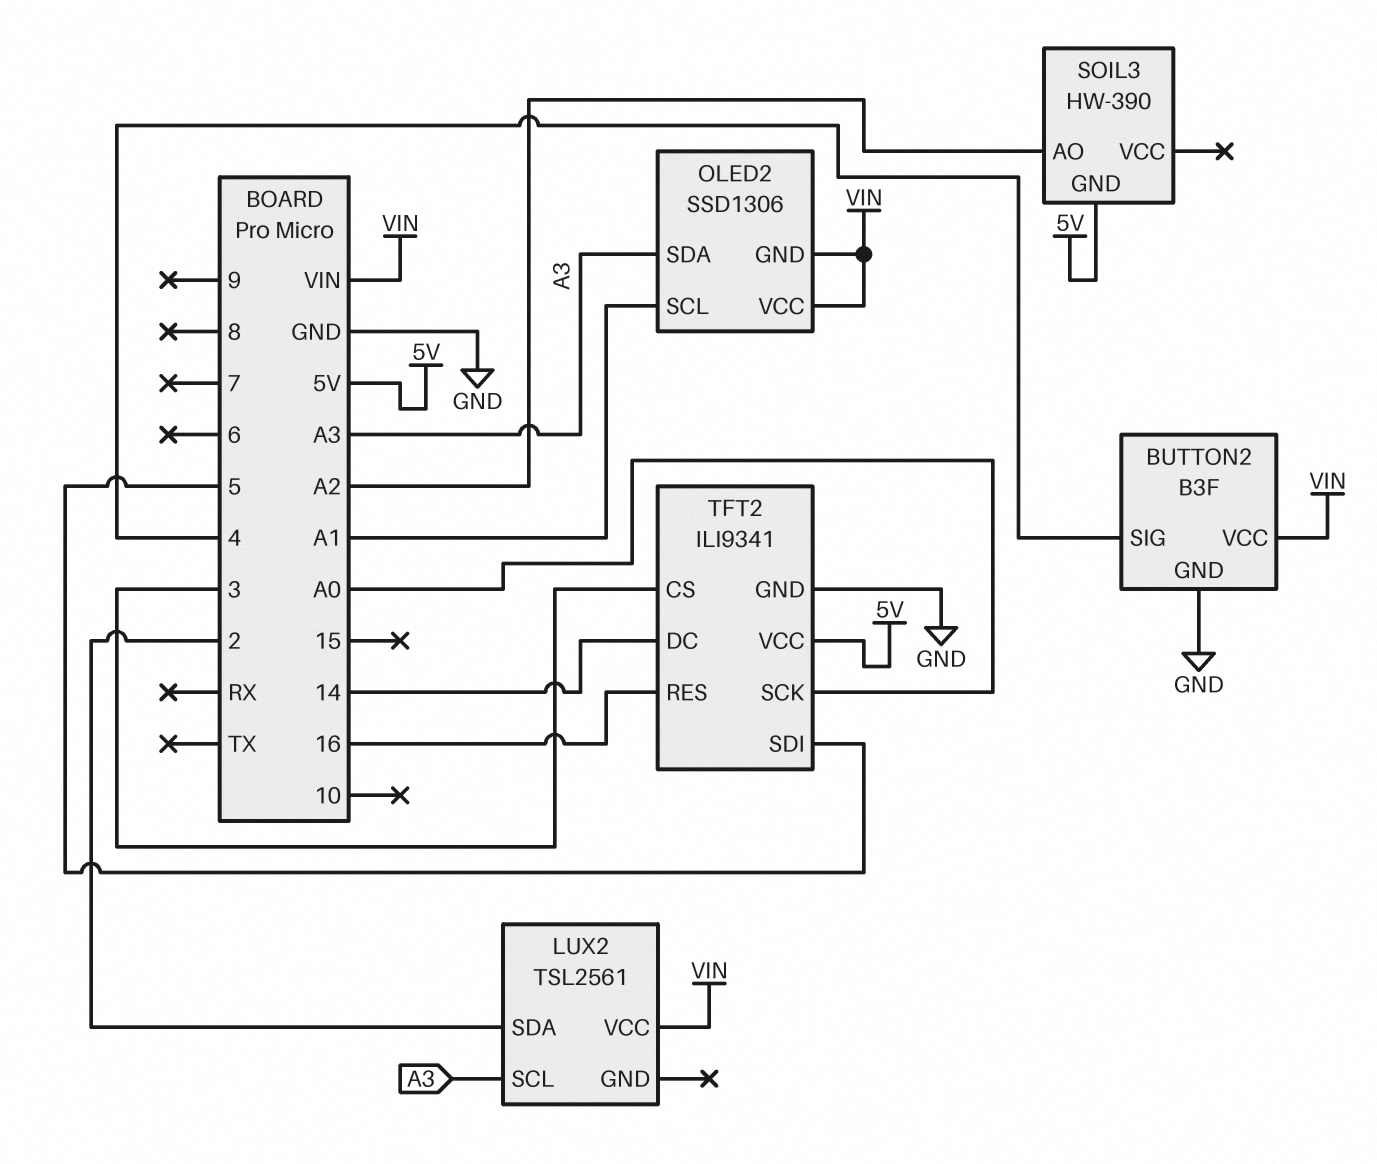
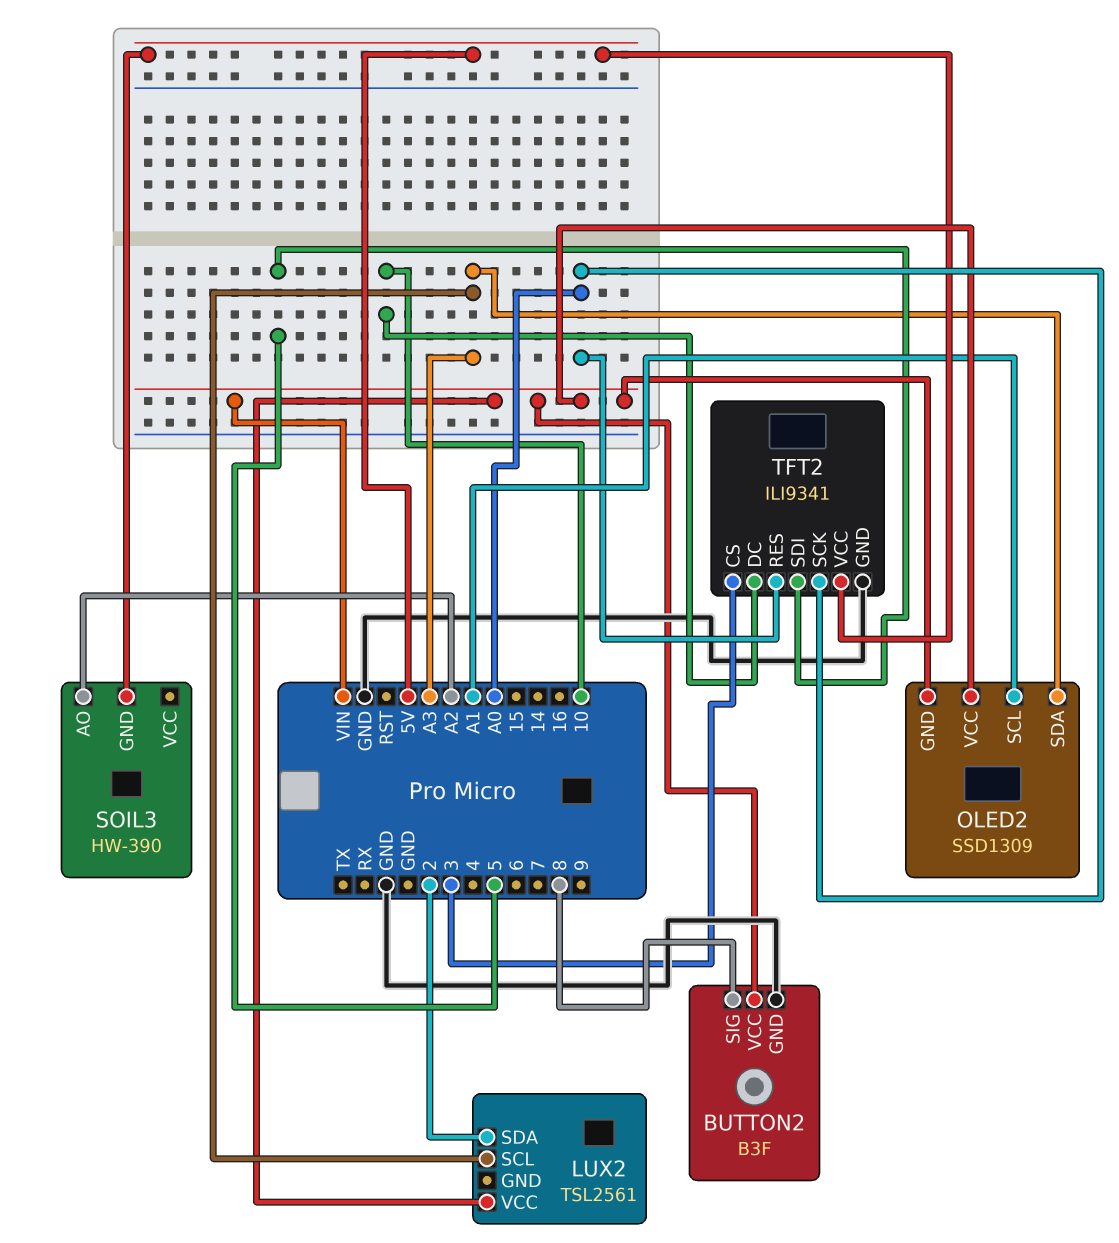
BUTTON2 pin SIG: 4 -> 8
OLED2: SSD1306 -> SSD1309
TFT2 pin DC: 14 -> 10
TFT2 pin RES: 16 -> A0

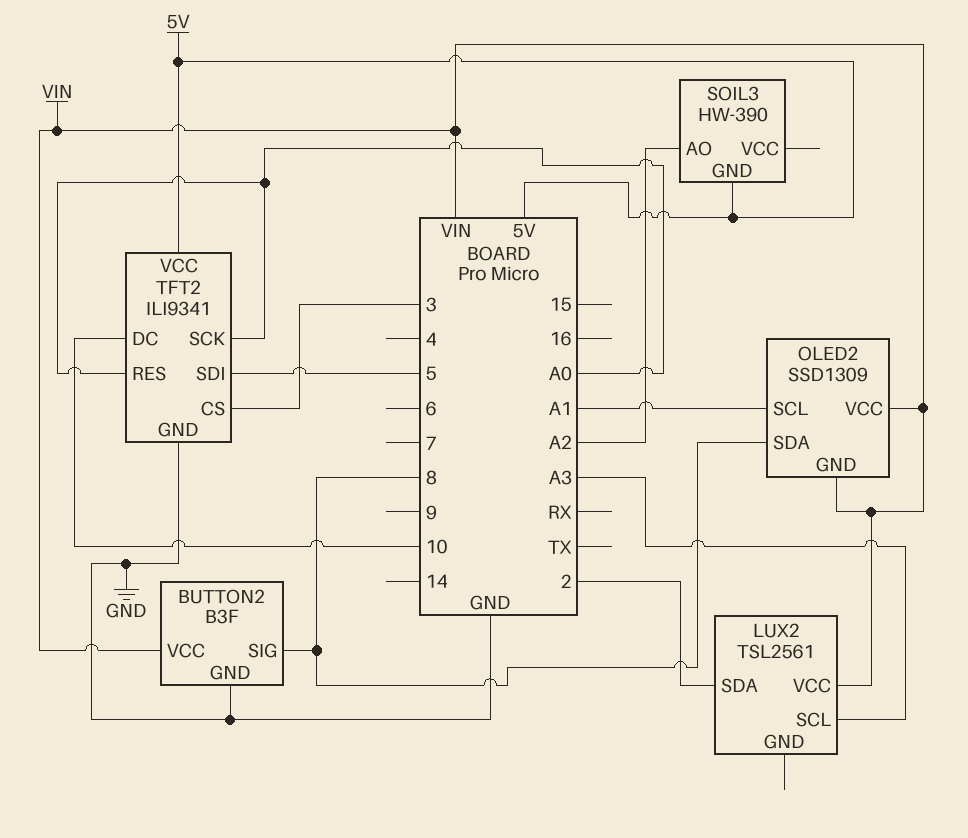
OLED2 pin SDA: A3 -> 8

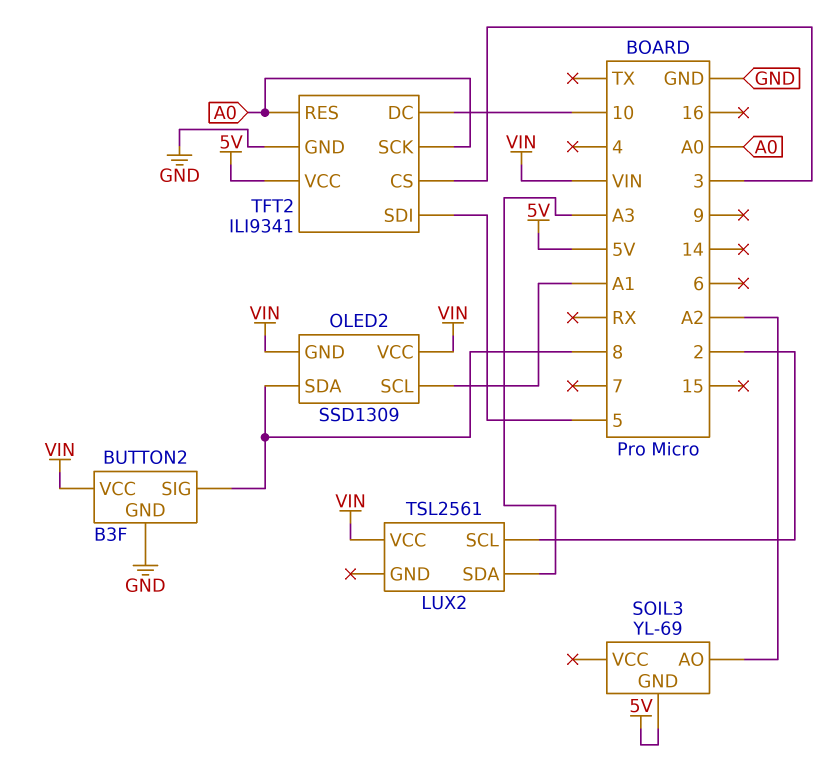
LUX2 pin SCL: A3 -> 2
LUX2 pin SDA: 2 -> A3
SOIL3: HW-390 -> YL-69

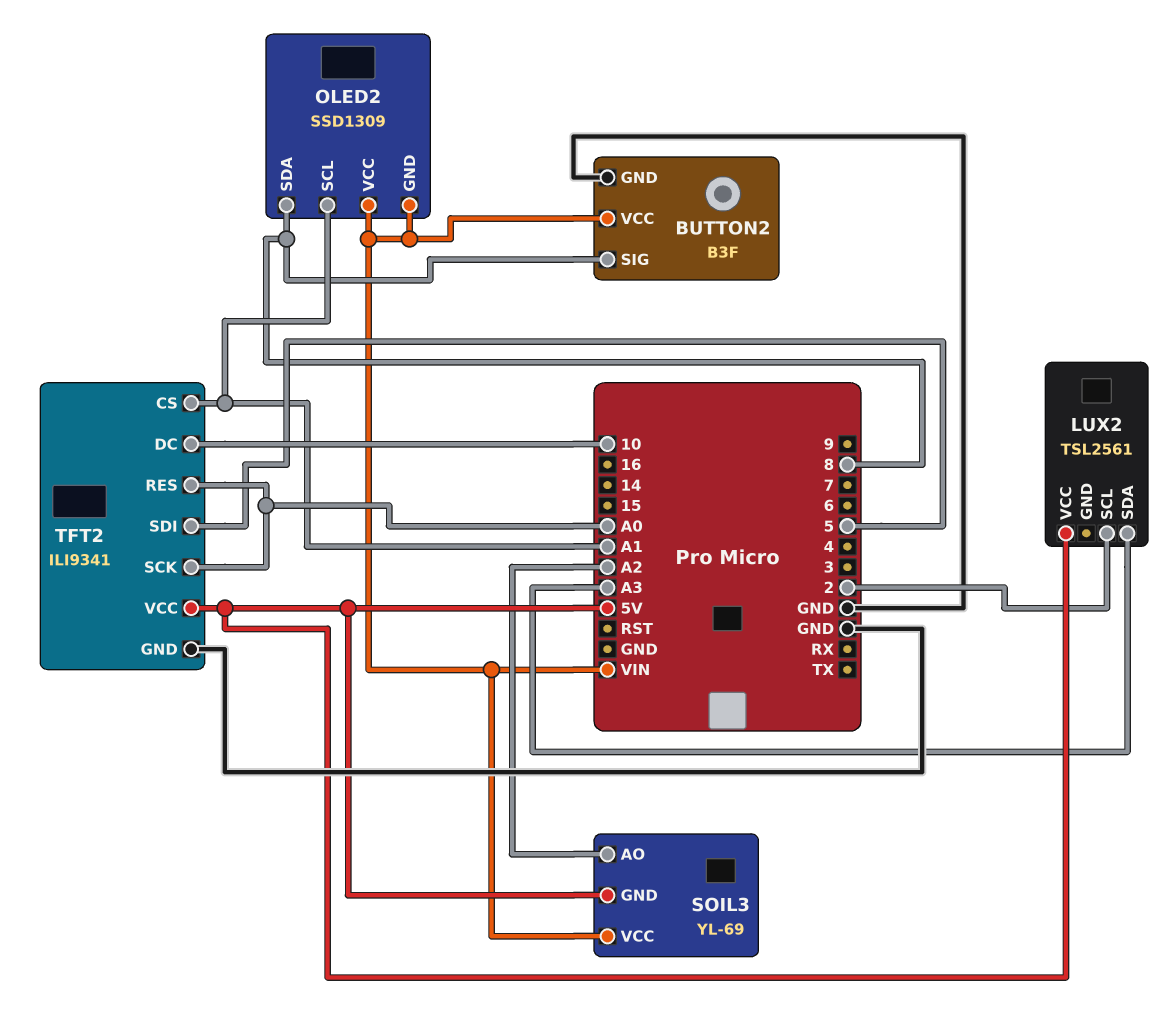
LUX2 pin VCC: VIN -> 5V
SOIL3 pin VCC: none -> VIN
TFT2 pin CS: 3 -> A1

